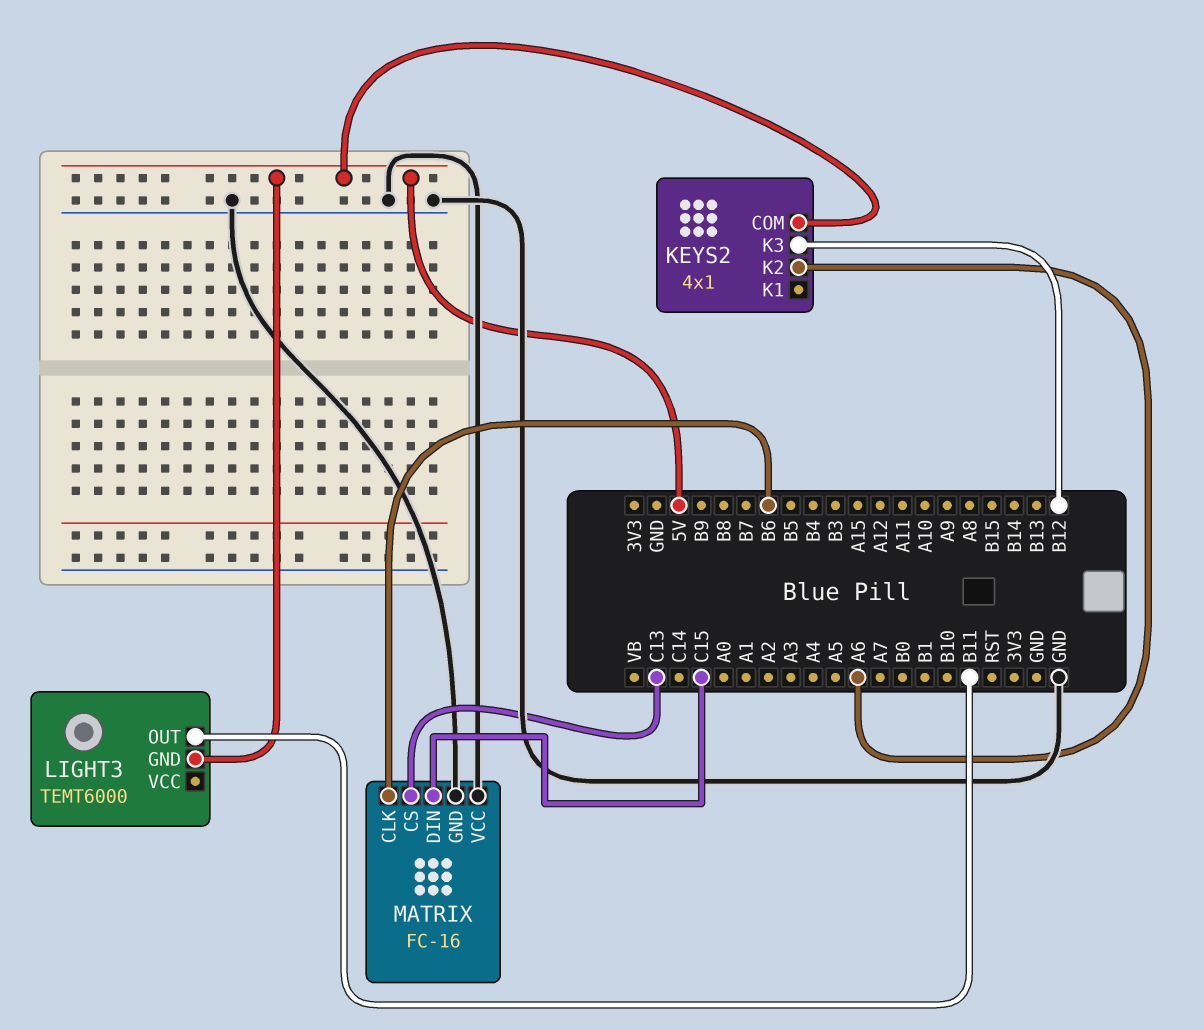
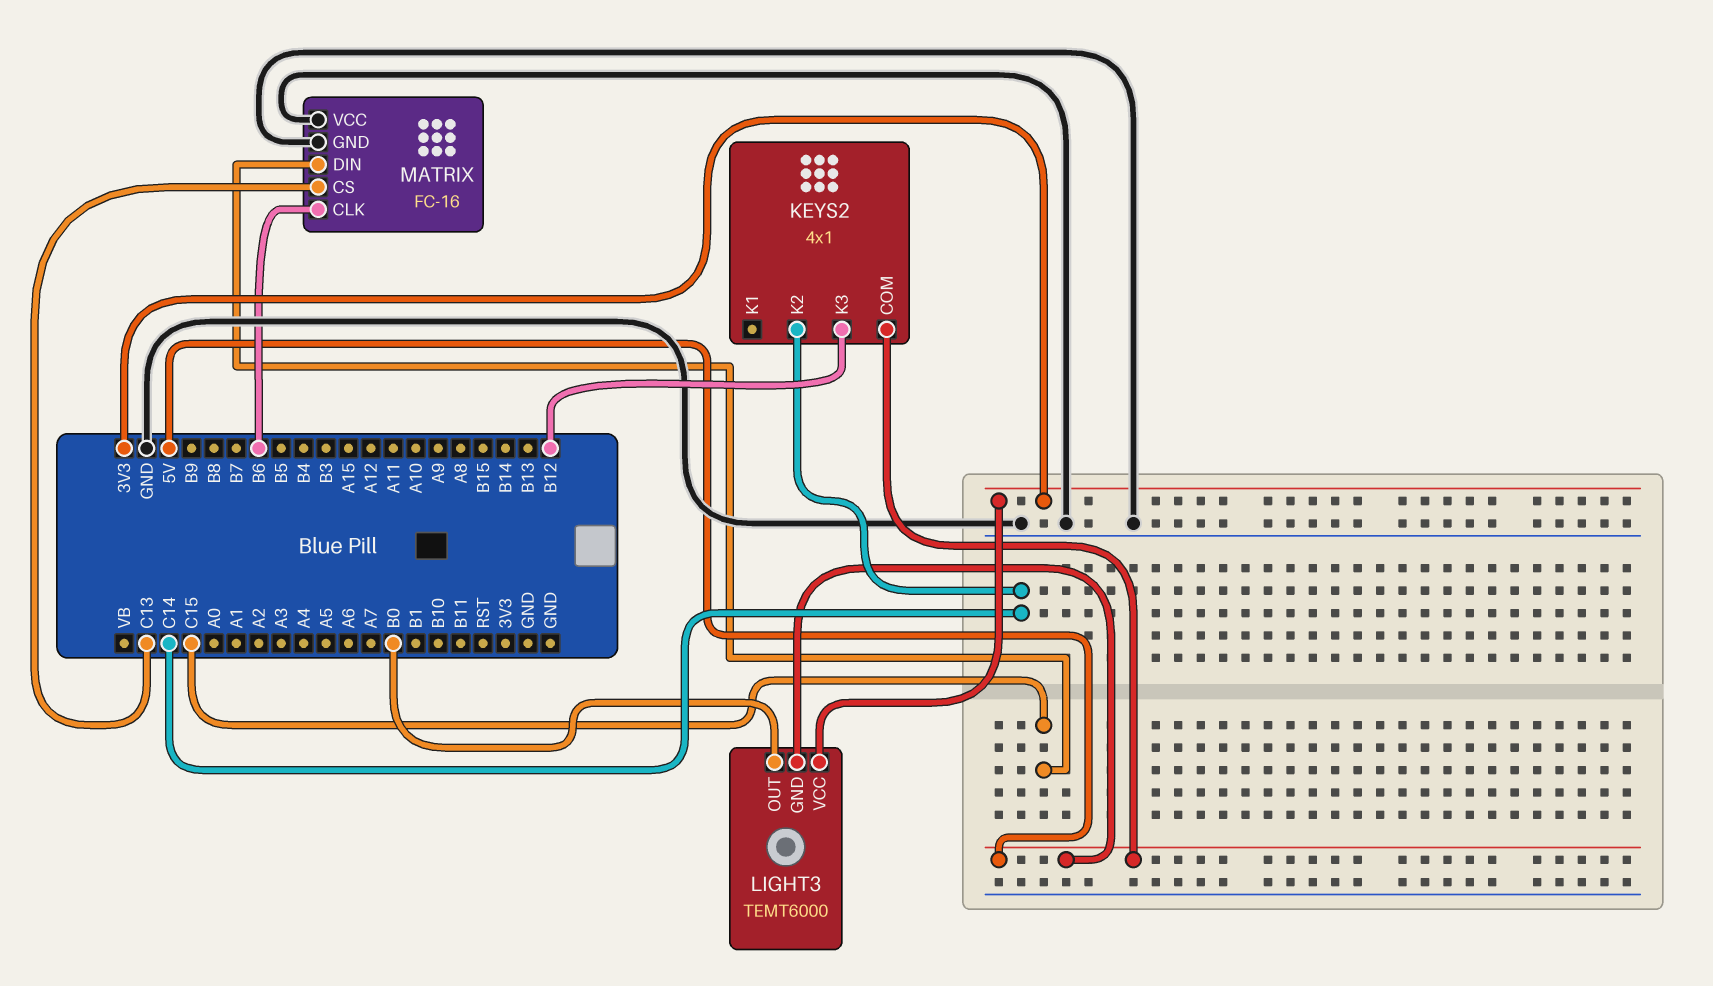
KEYS2 pin K2: A6 -> C14
LIGHT3 pin OUT: B11 -> B0
LIGHT3 pin VCC: none -> 3V3

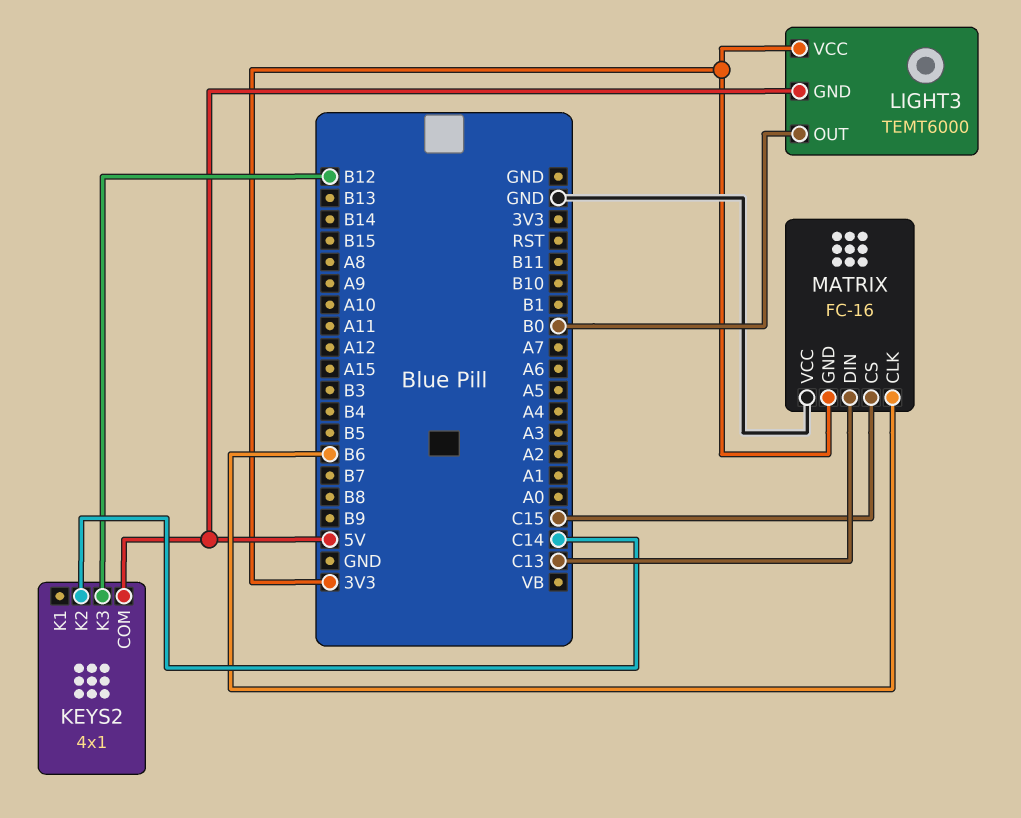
MATRIX pin CS: C13 -> C15
MATRIX pin DIN: C15 -> C13
MATRIX pin GND: GND -> 3V3

